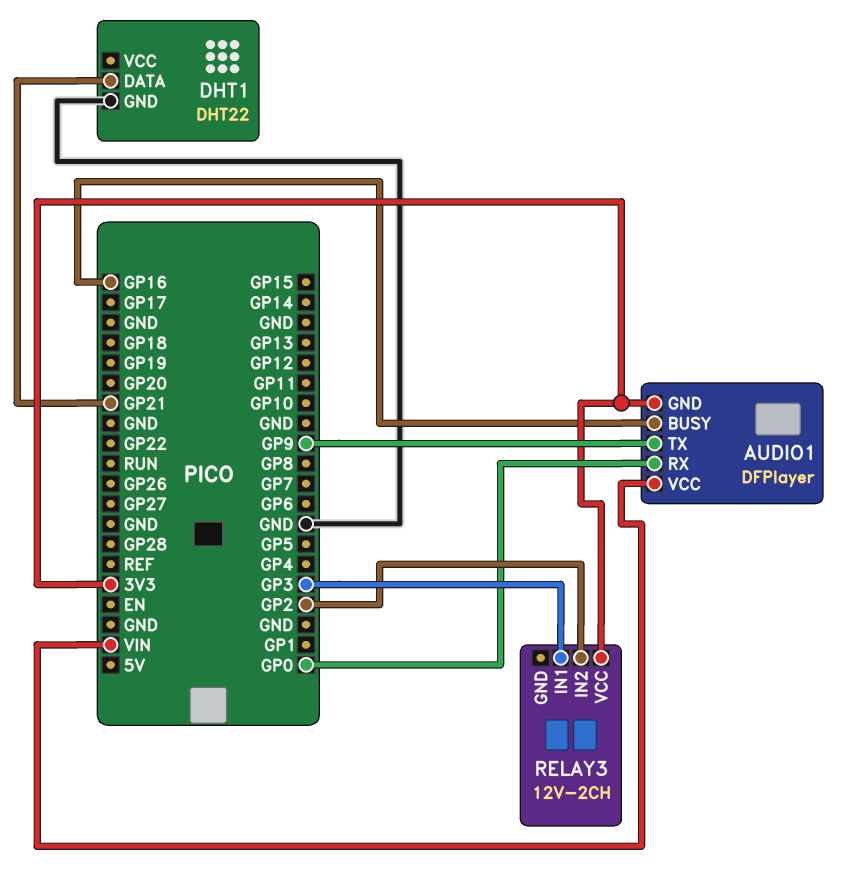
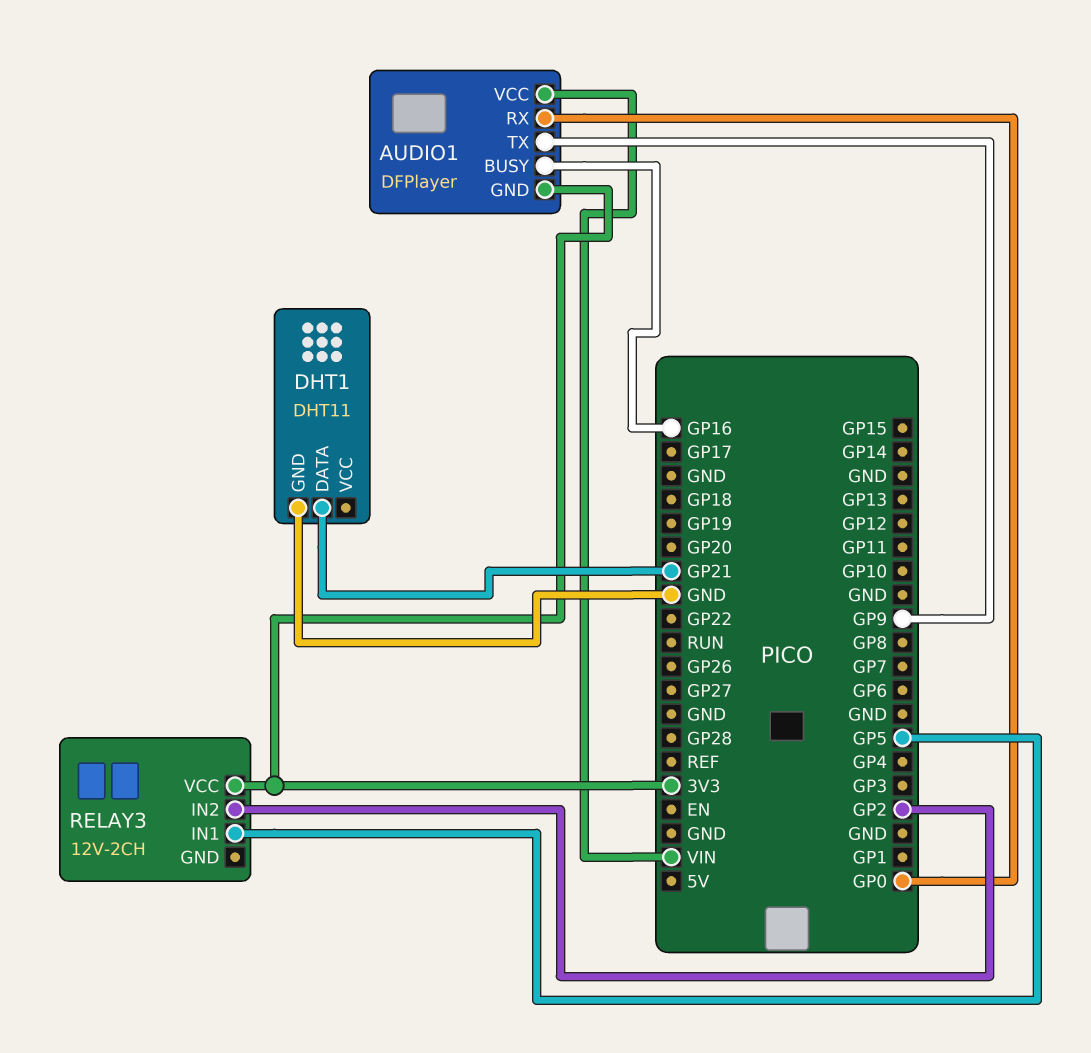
DHT1: DHT22 -> DHT11
RELAY3 pin IN1: GP3 -> GP5

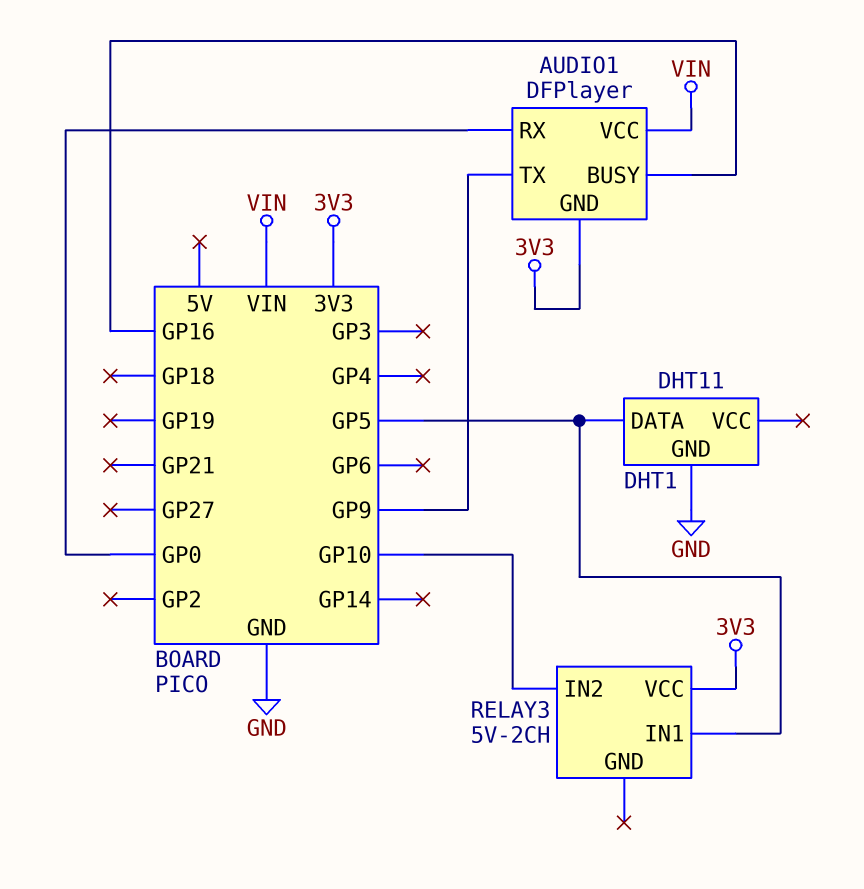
DHT1 pin DATA: GP21 -> GP5
RELAY3: 12V-2CH -> 5V-2CH
RELAY3 pin IN2: GP2 -> GP10

